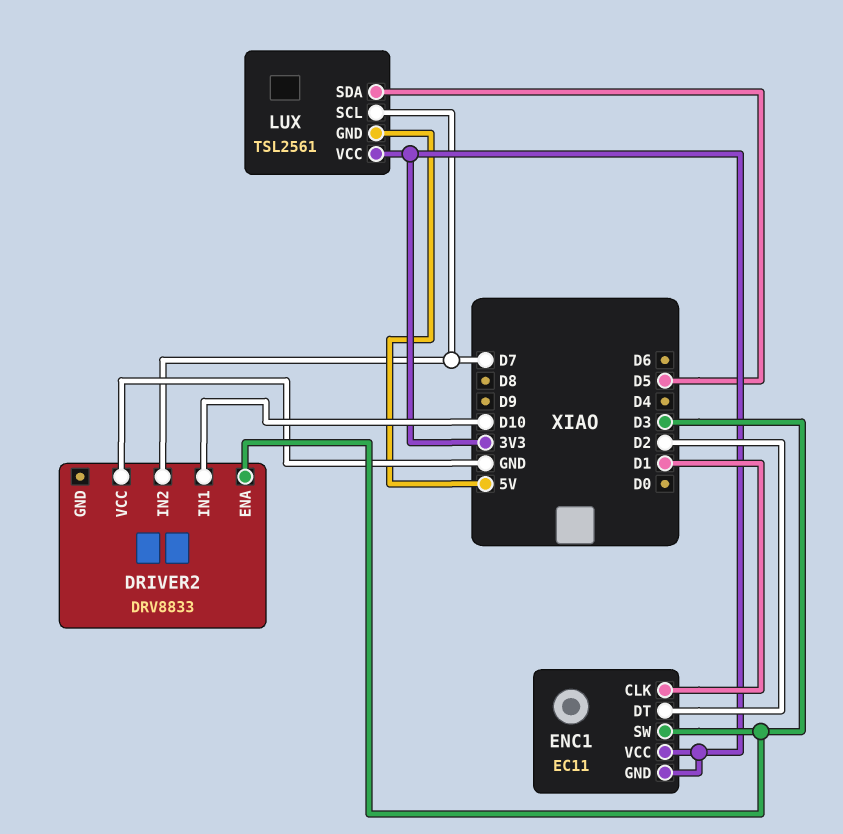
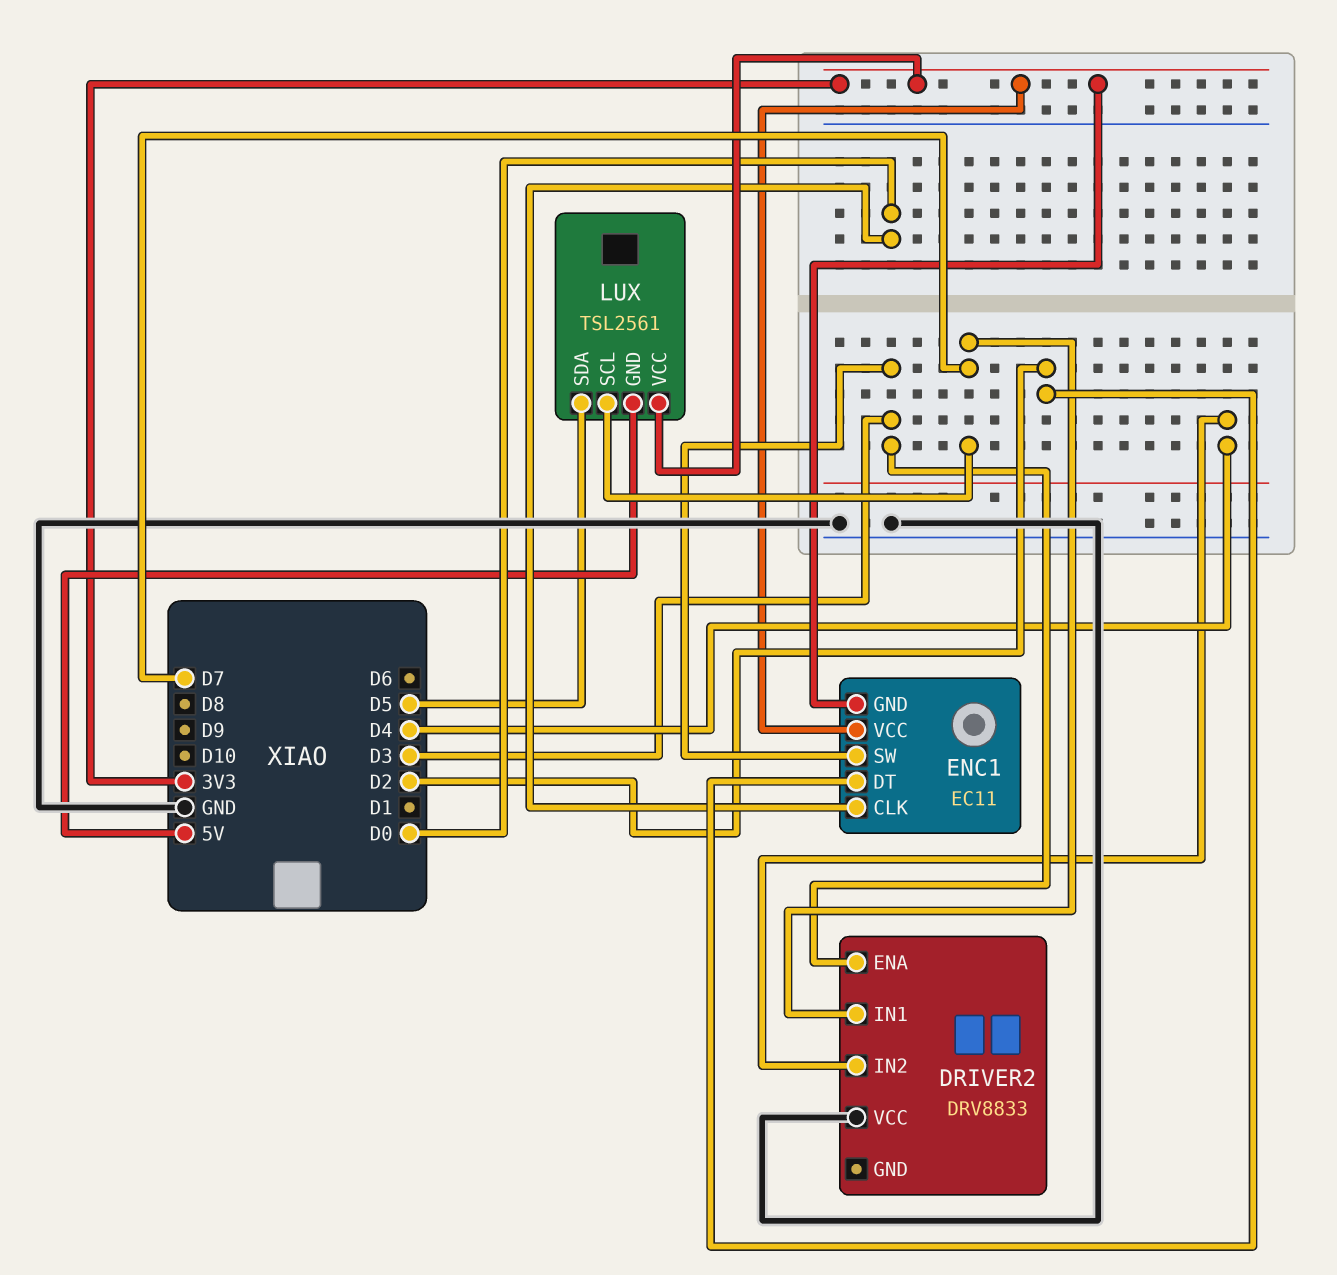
DRIVER2 pin IN1: D10 -> D7
DRIVER2 pin IN2: D7 -> D4
ENC1 pin CLK: D1 -> D0

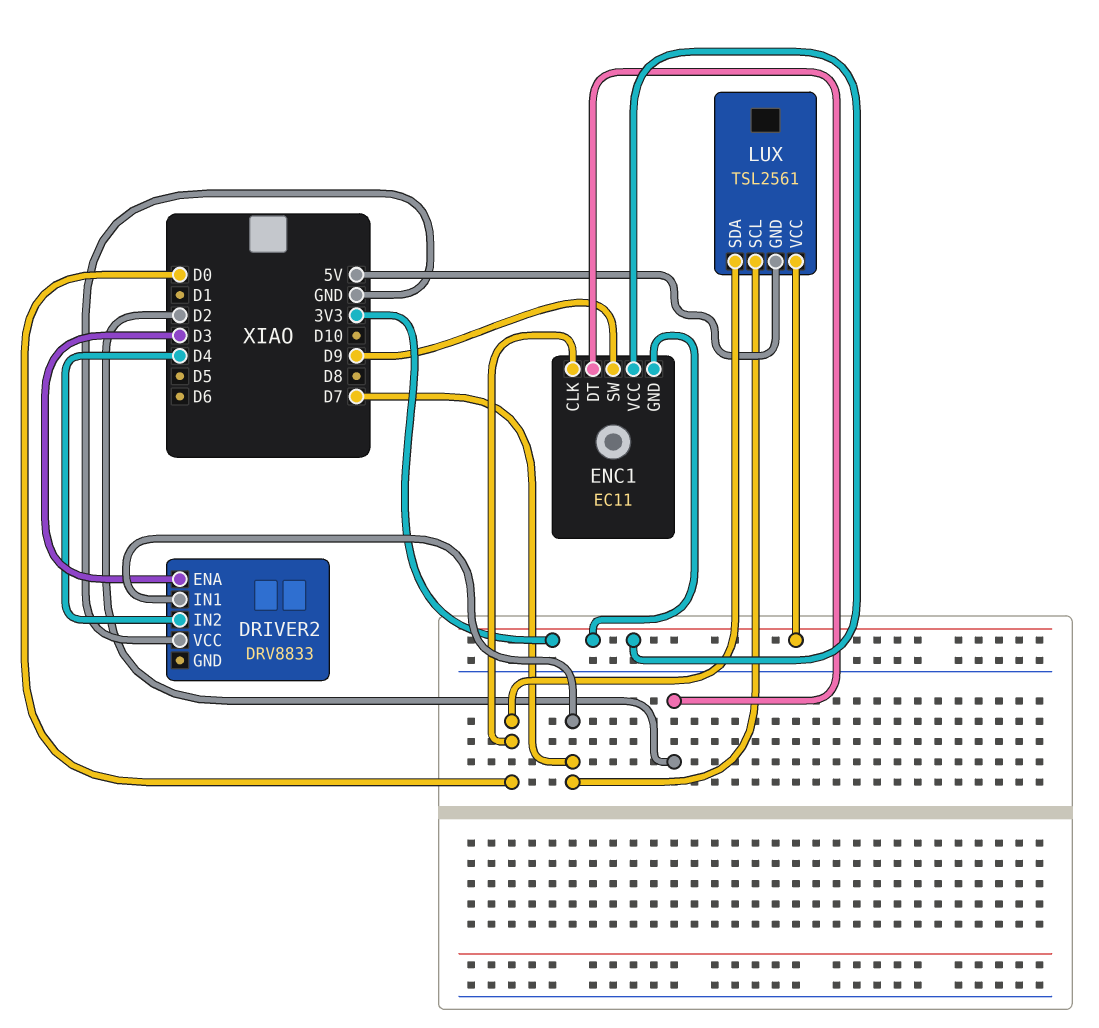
ENC1 pin SW: D3 -> D9
LUX pin SDA: D5 -> D0

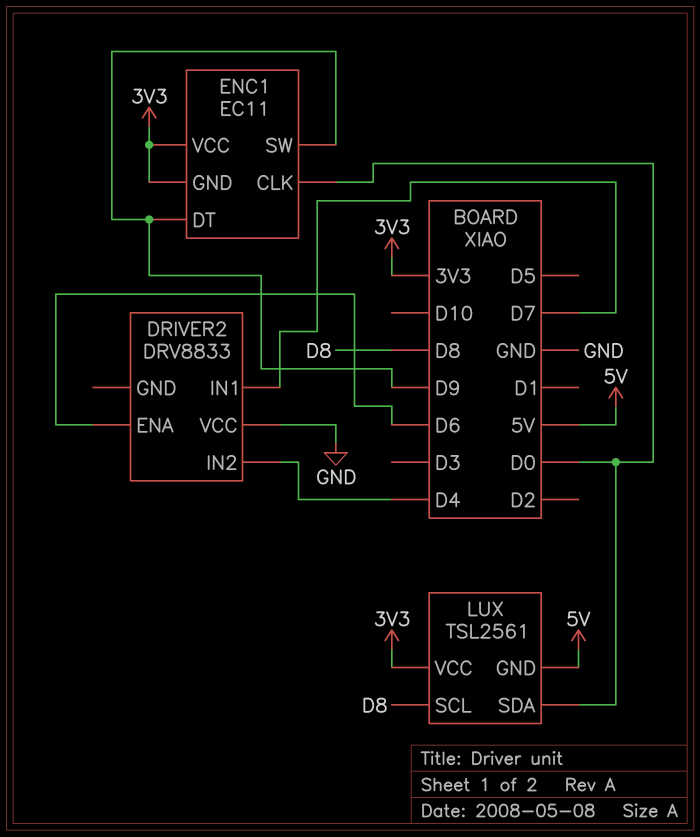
DRIVER2 pin ENA: D3 -> D6
ENC1 pin DT: D2 -> D9
LUX pin SCL: D7 -> D8

